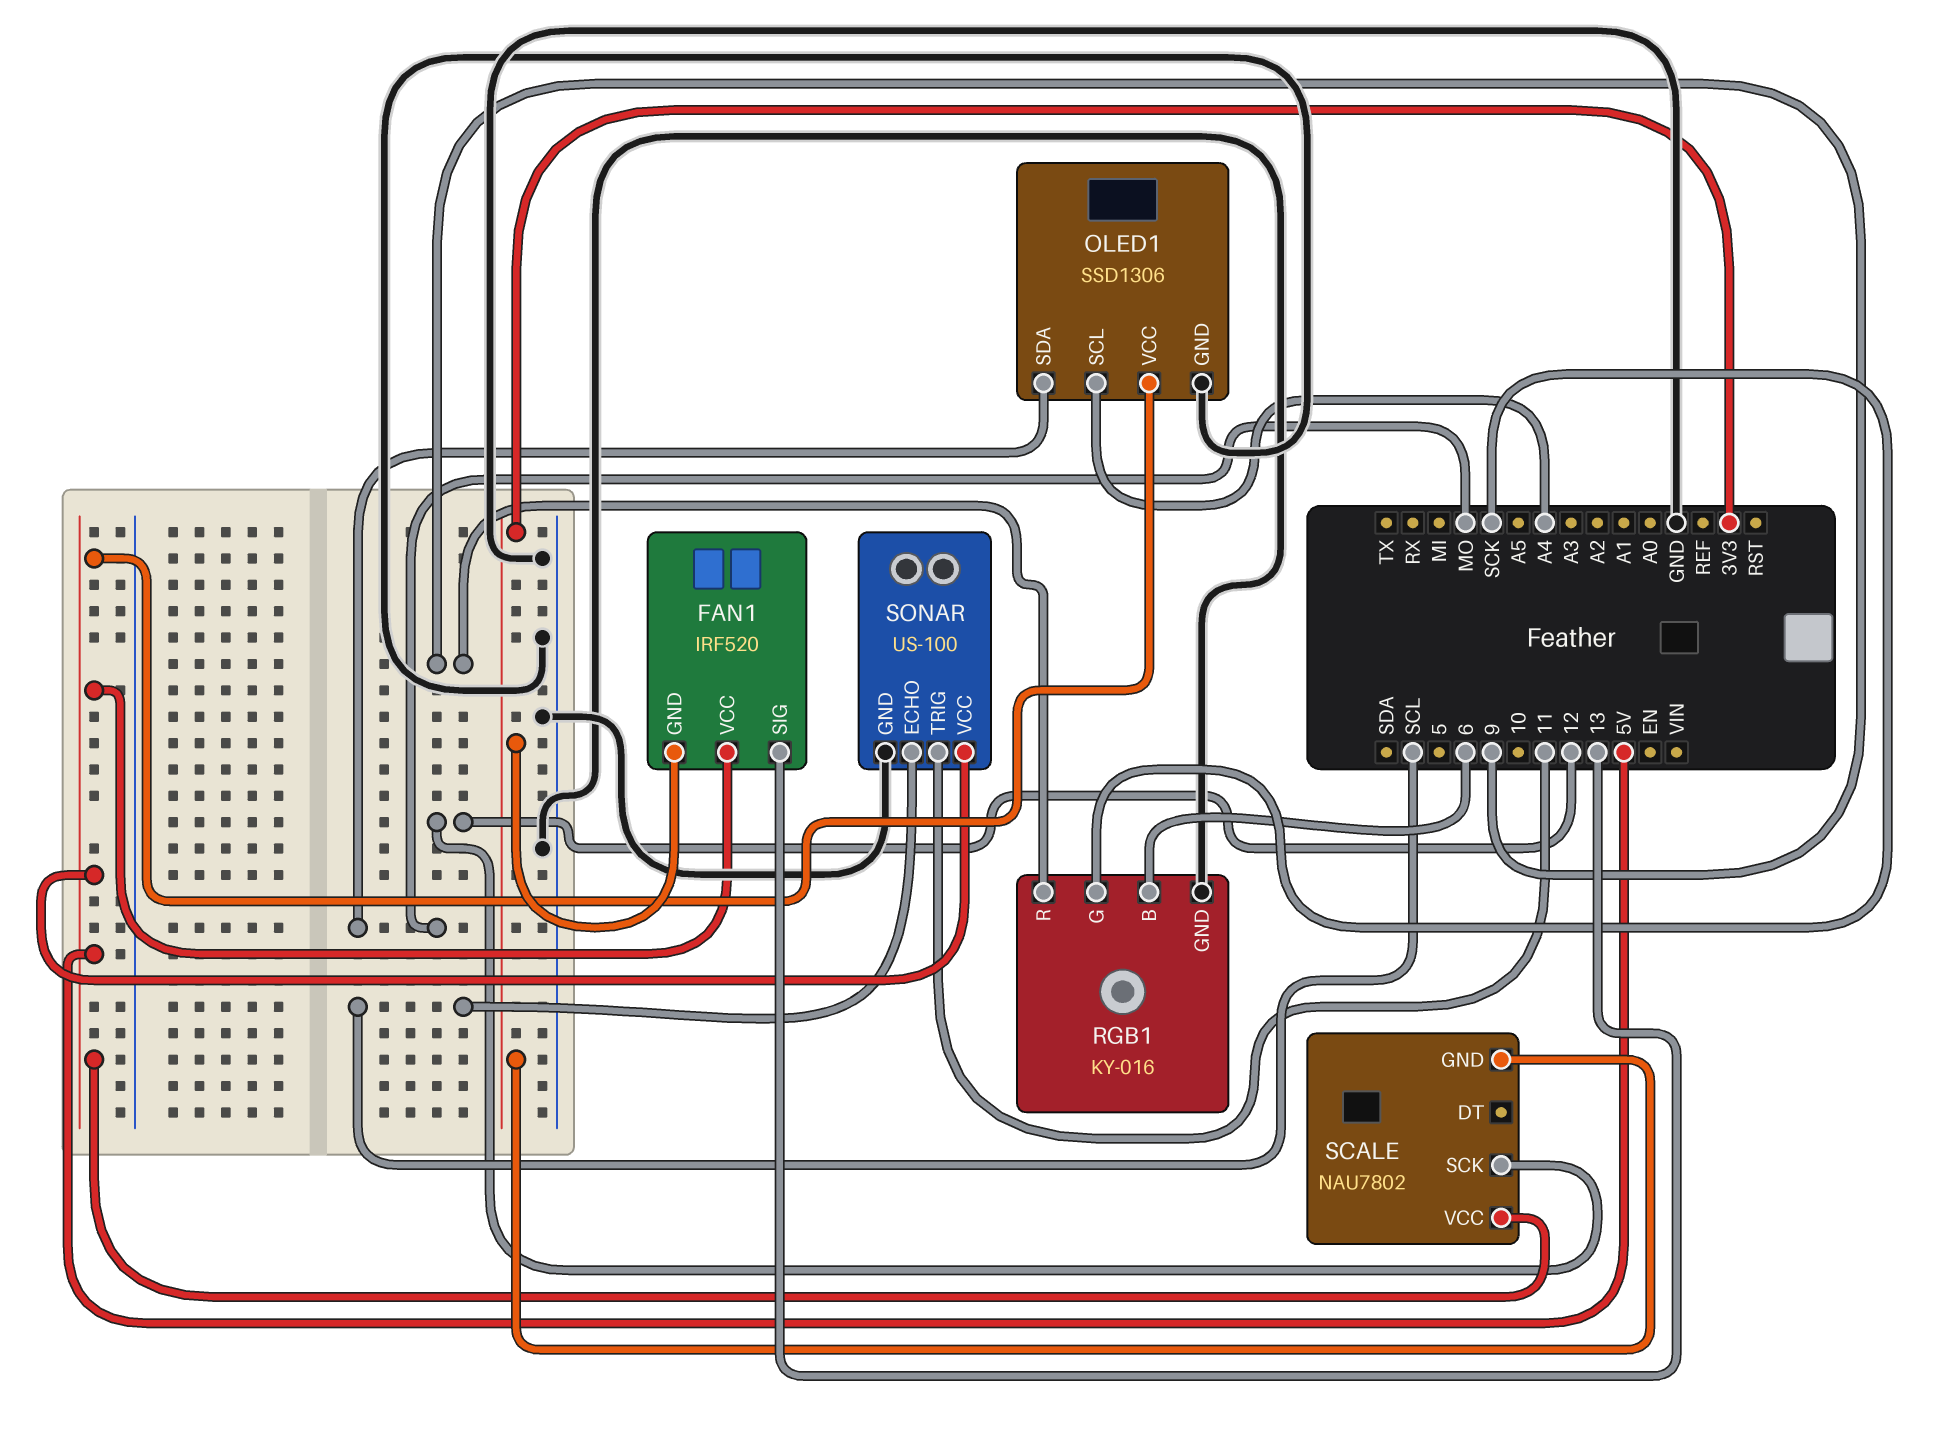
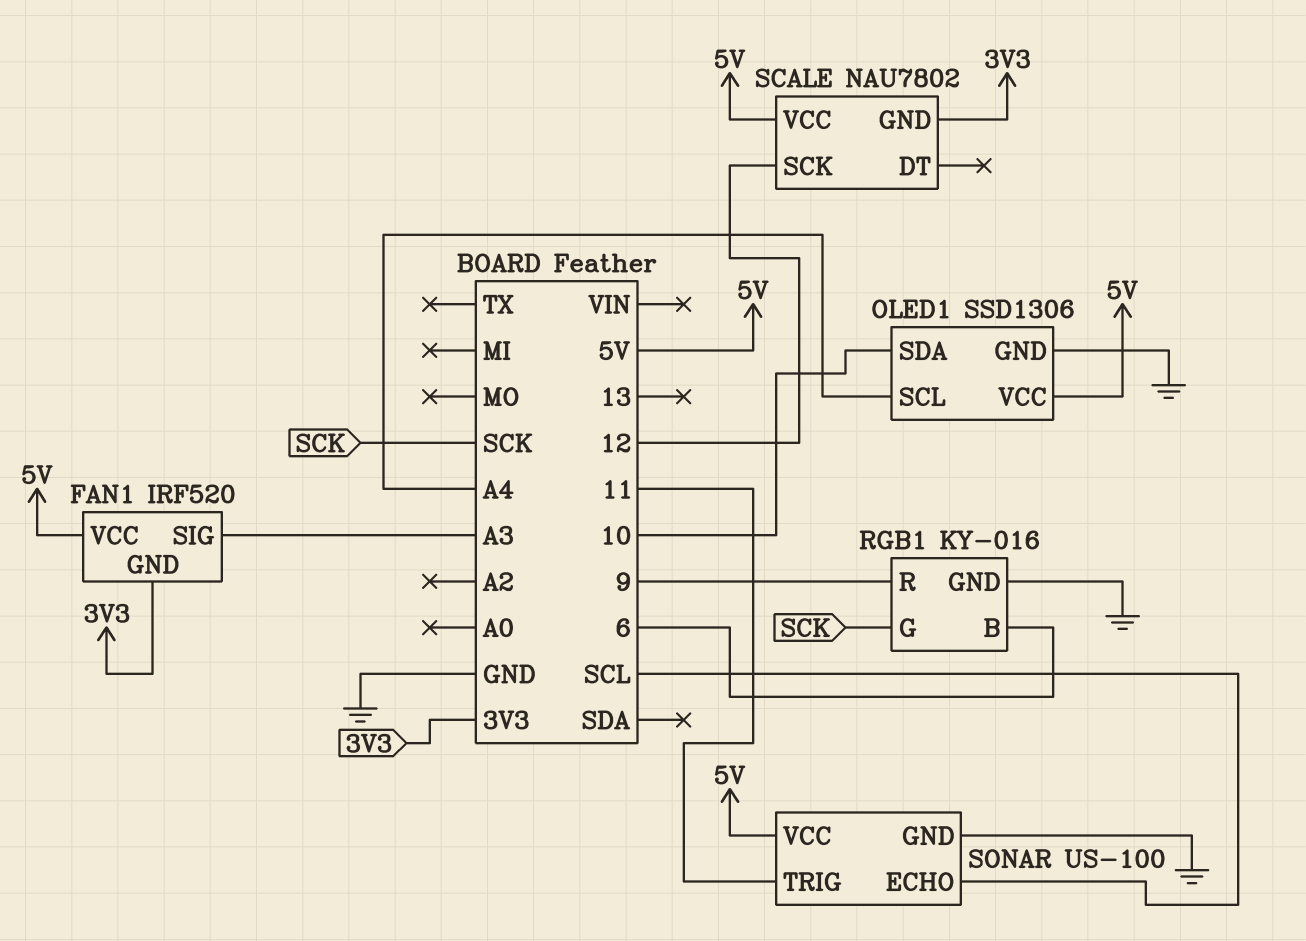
FAN1 pin SIG: 13 -> A3
OLED1 pin SDA: MO -> 10

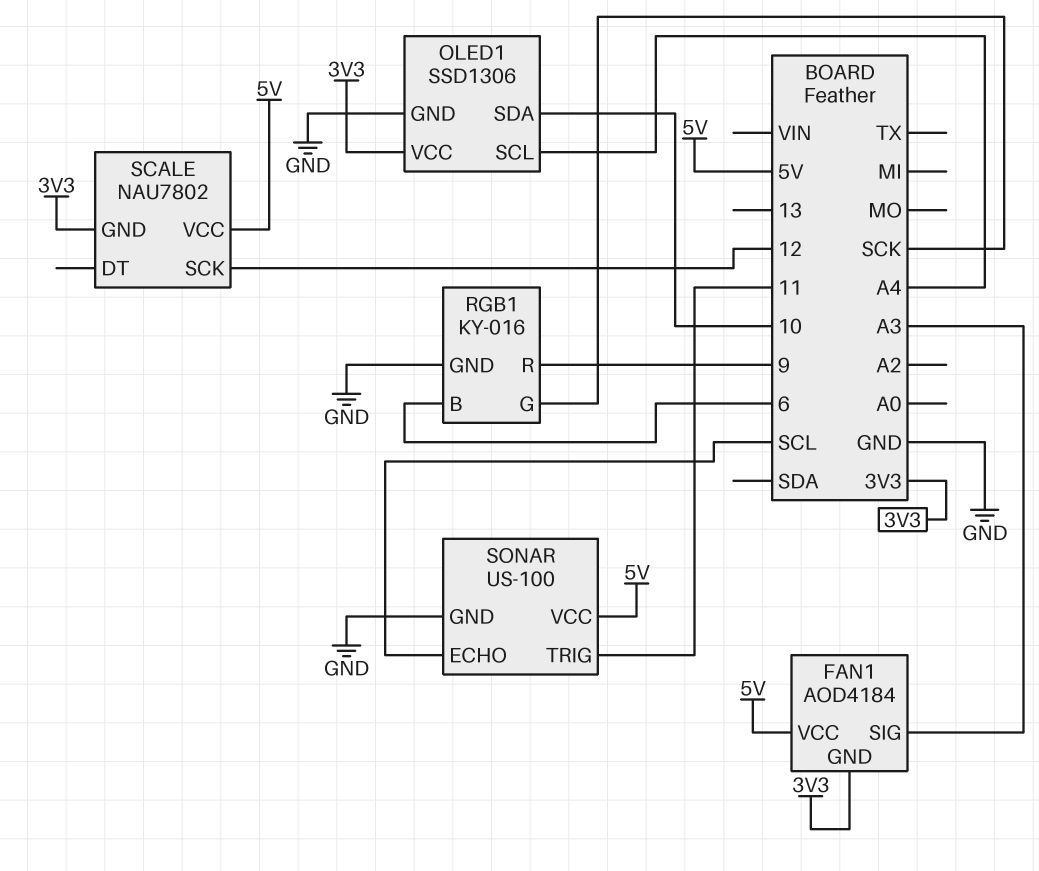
FAN1: IRF520 -> AOD4184
OLED1 pin VCC: 5V -> 3V3

